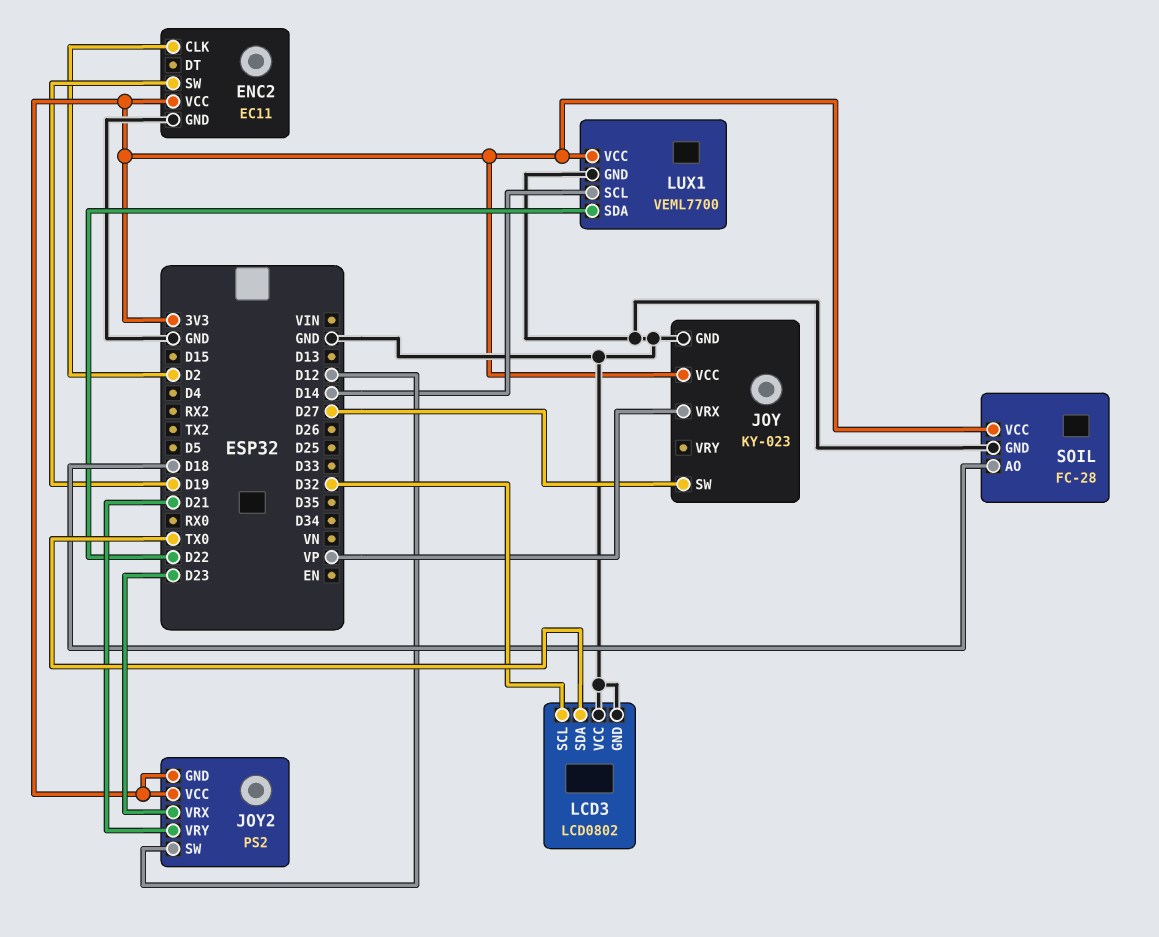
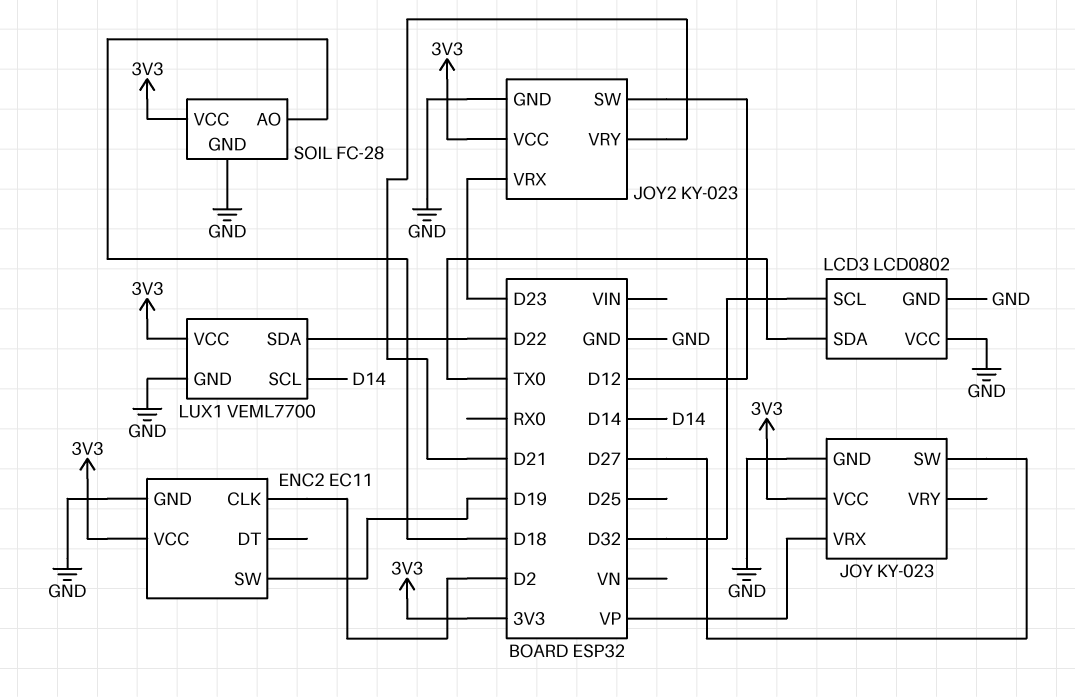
JOY2: PS2 -> KY-023
JOY2 pin GND: 3V3 -> GND

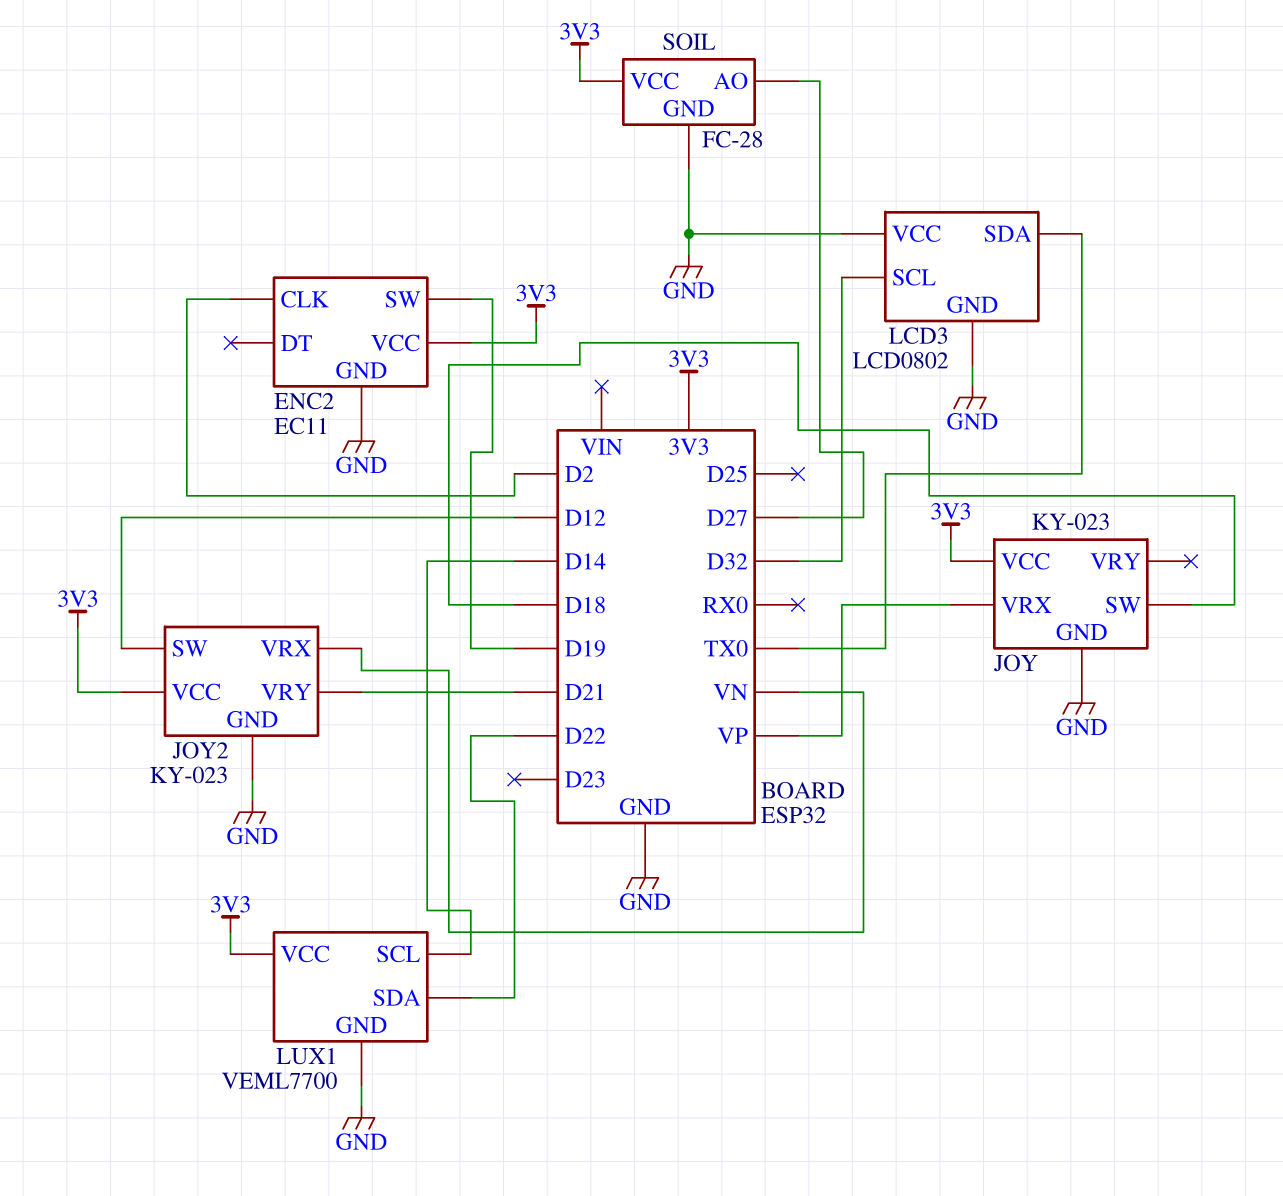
JOY pin SW: D27 -> D18
JOY2 pin VRX: D23 -> VN
SOIL pin AO: D18 -> D27

